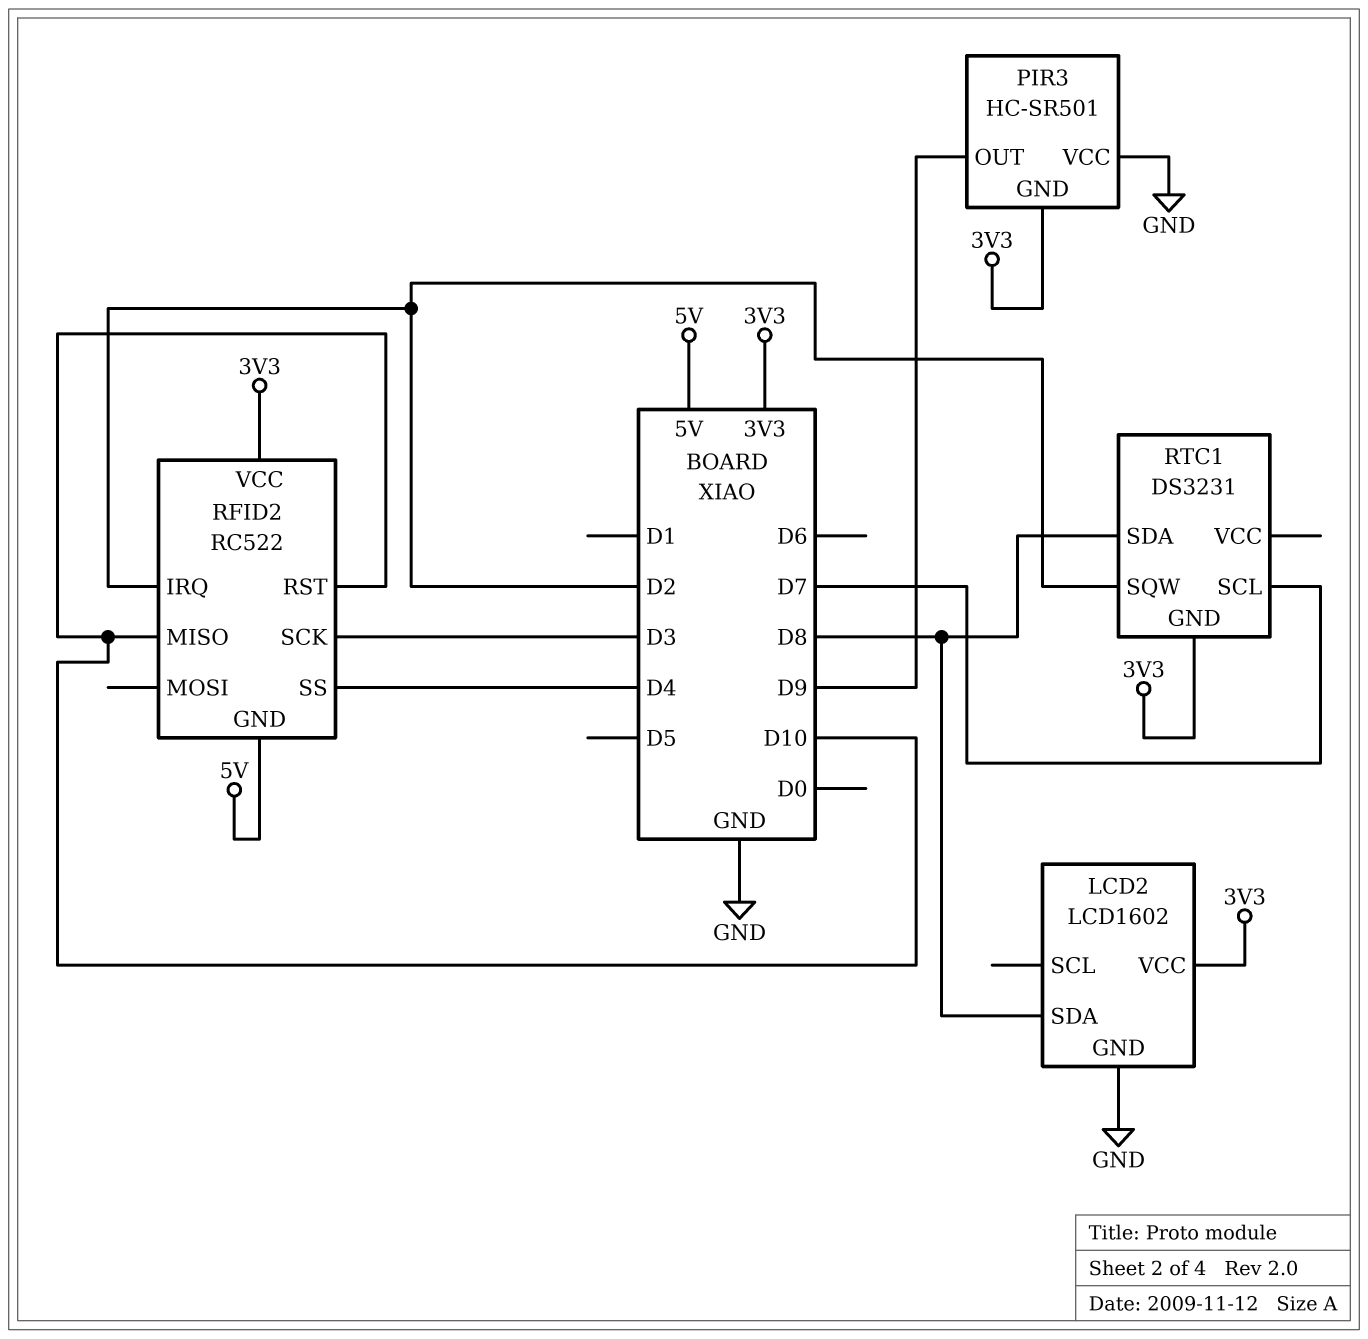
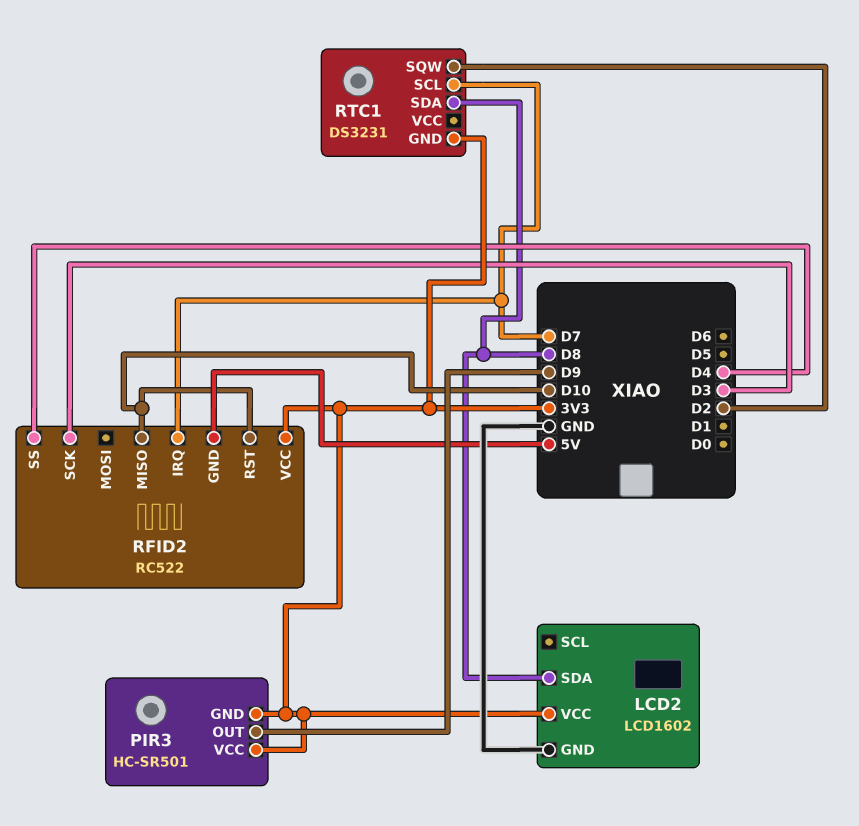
PIR3 pin VCC: GND -> 3V3
RFID2 pin IRQ: D2 -> D7

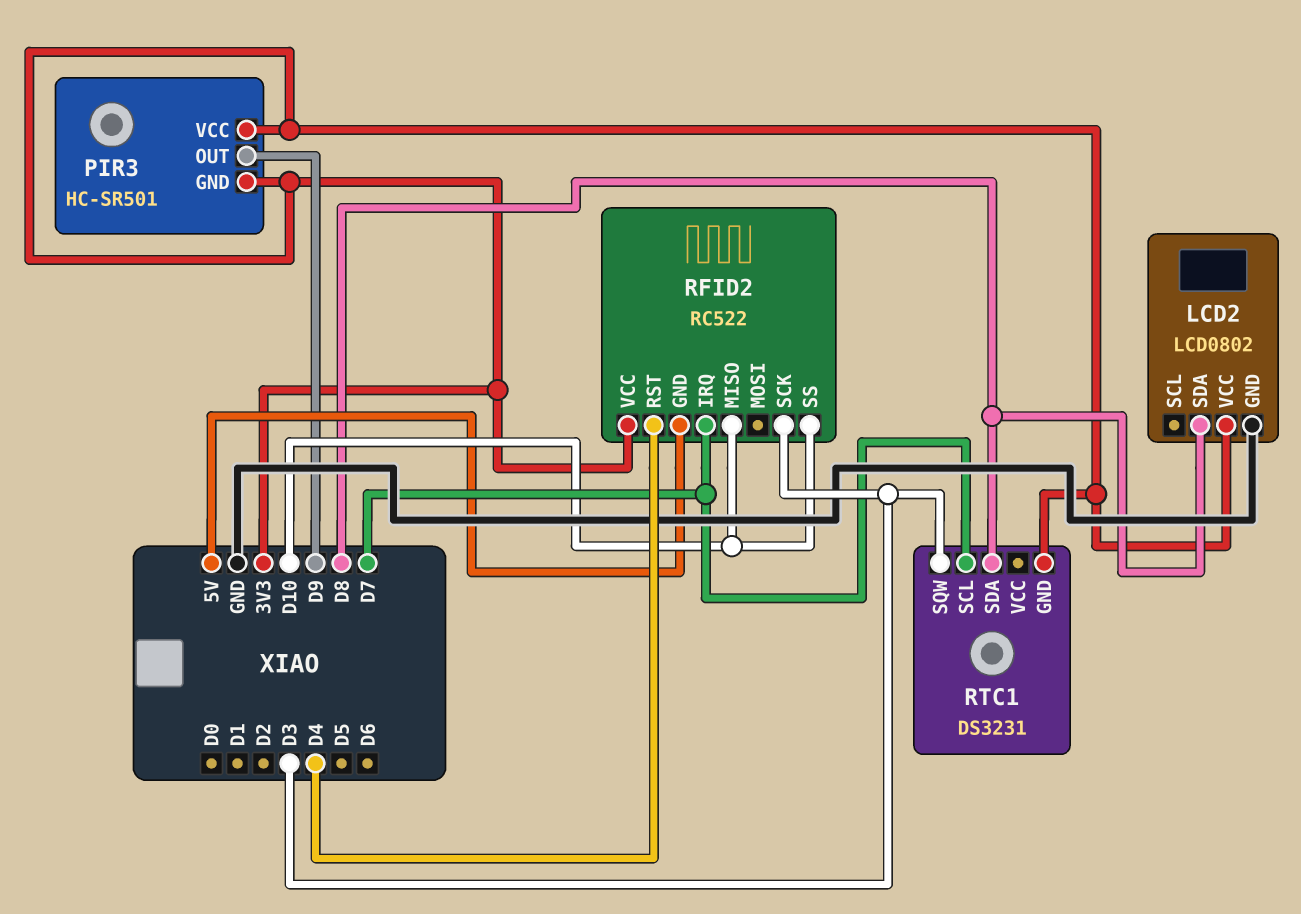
LCD2: LCD1602 -> LCD0802
RFID2 pin RST: D10 -> D4
RFID2 pin SS: D4 -> D10
RTC1 pin SQW: D2 -> D3

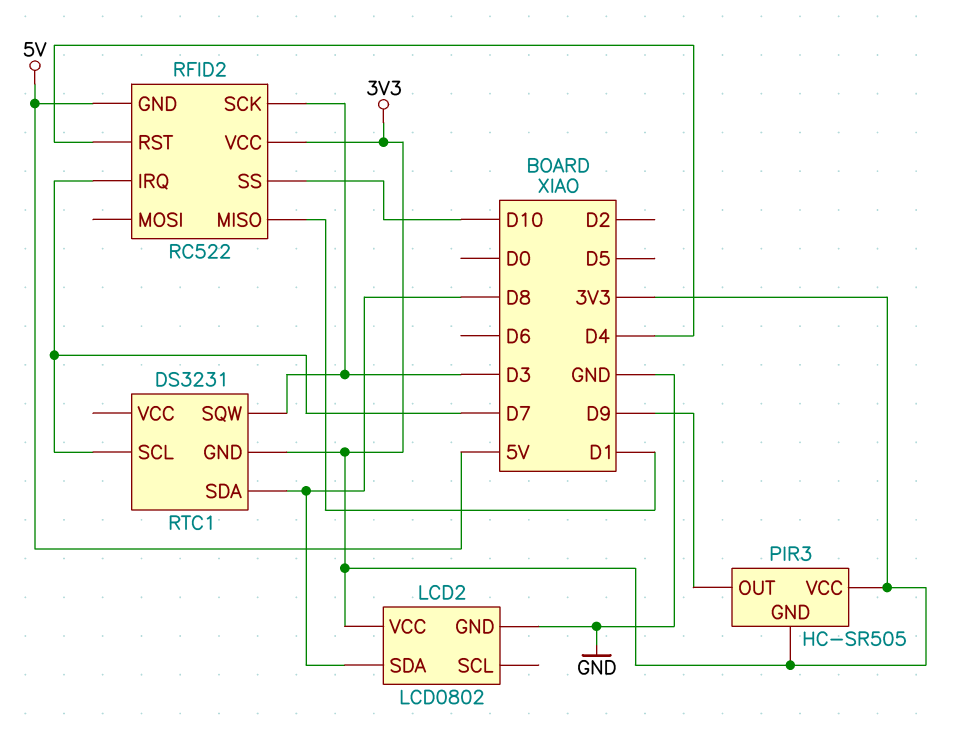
PIR3: HC-SR501 -> HC-SR505
RFID2 pin MISO: D10 -> D1

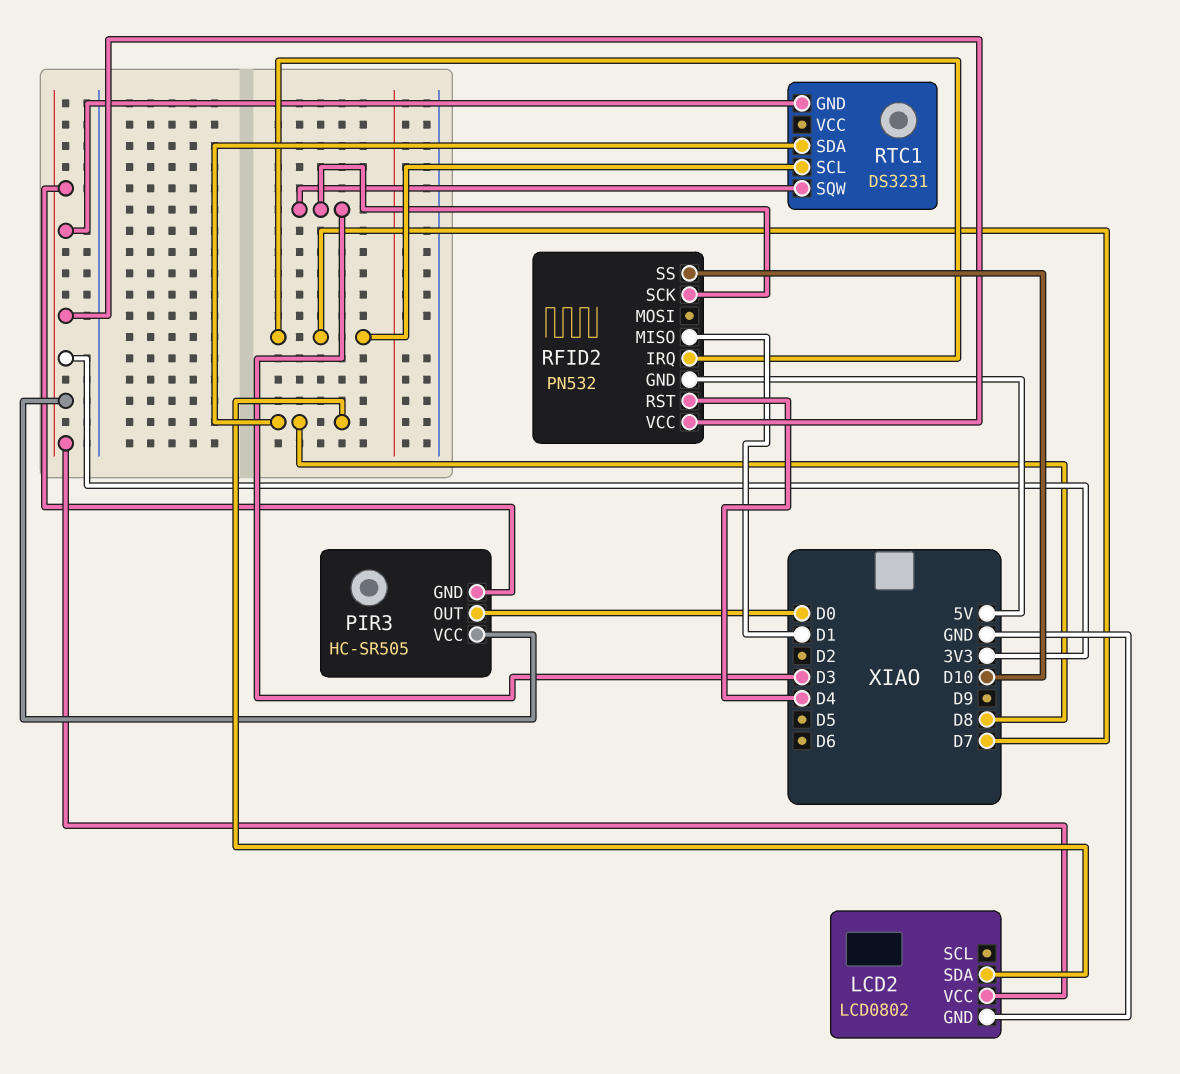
PIR3 pin OUT: D9 -> D0
RFID2: RC522 -> PN532

